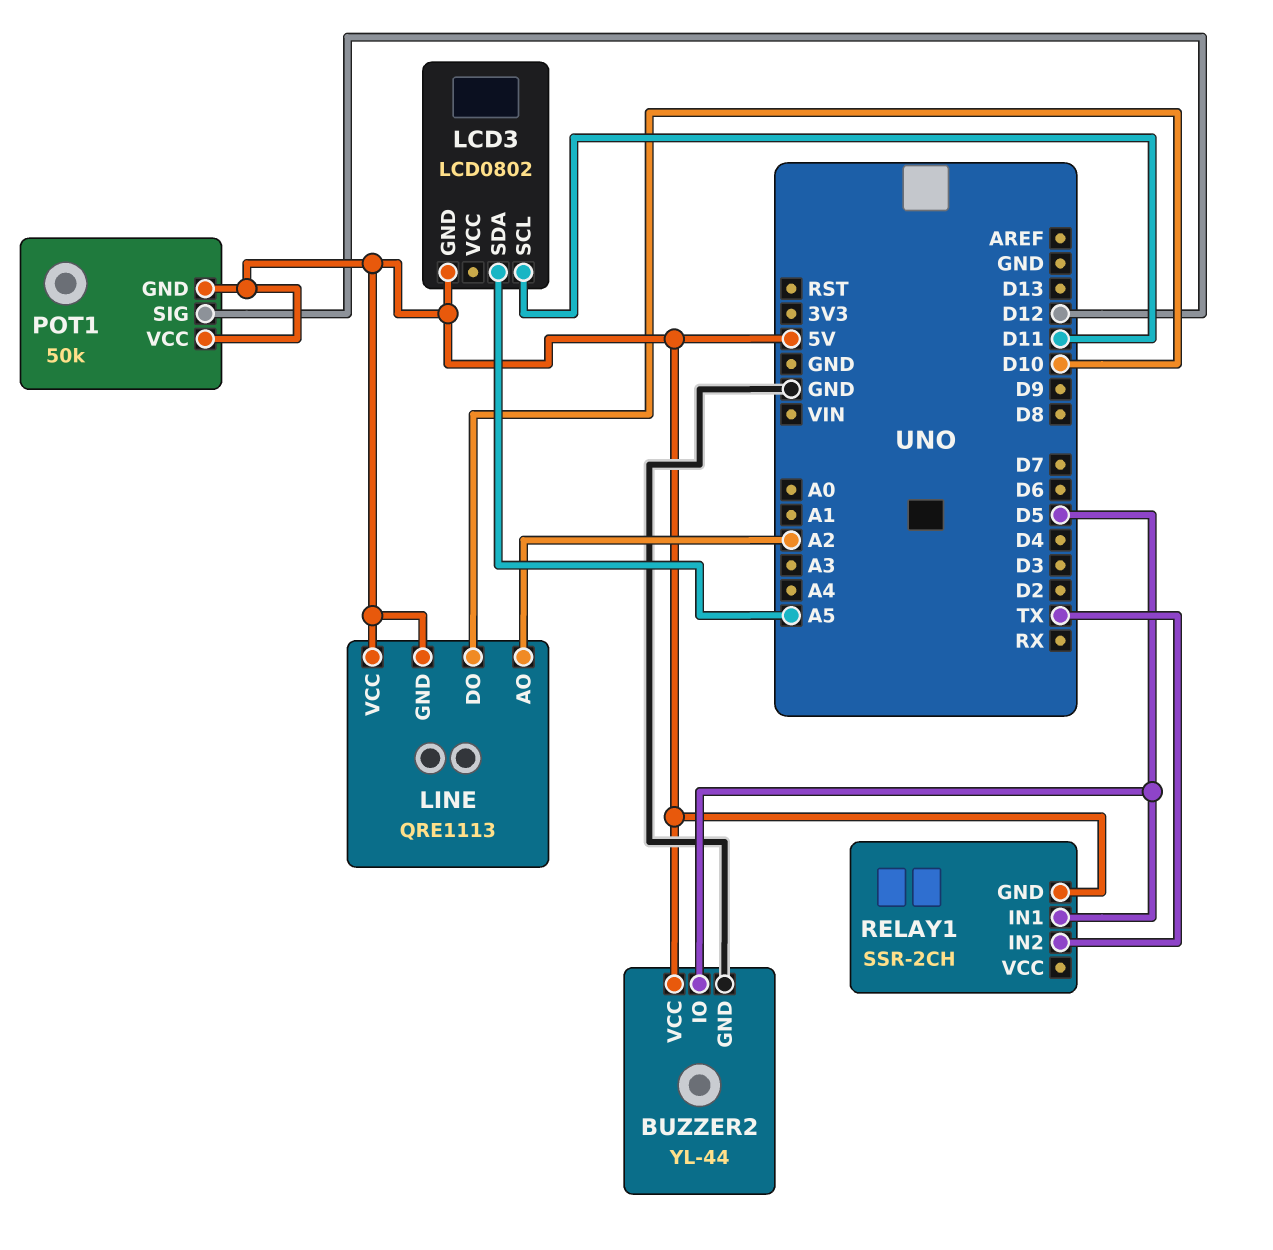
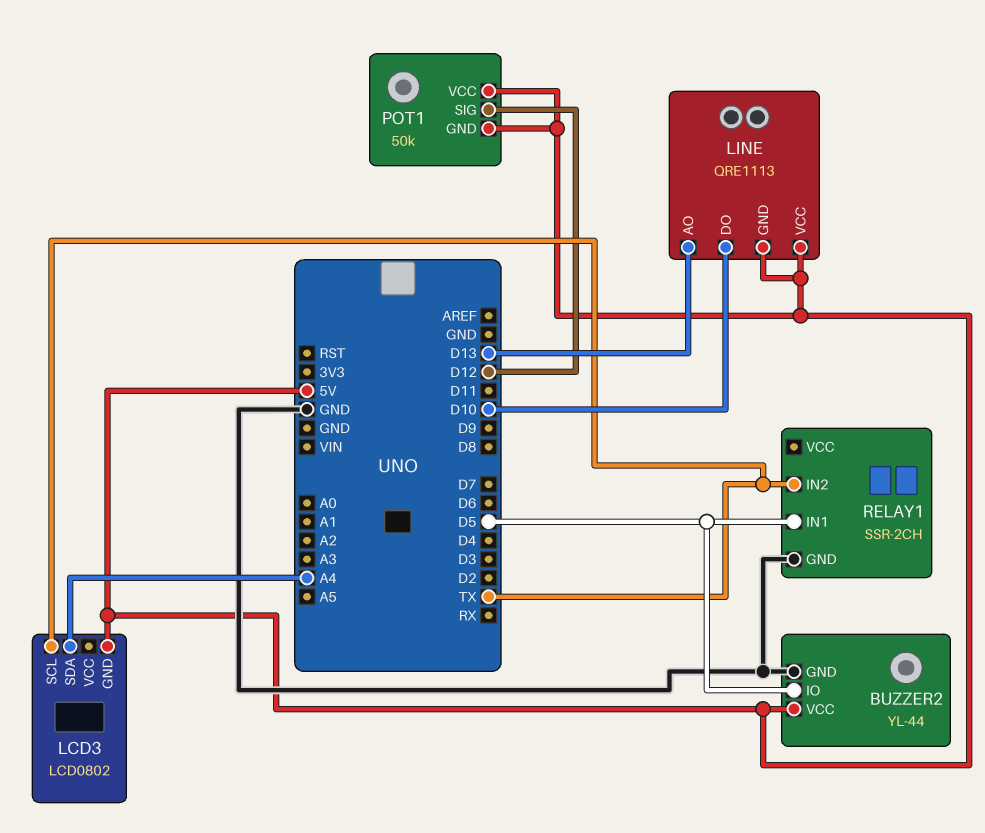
LCD3 pin SCL: D11 -> TX
LCD3 pin SDA: A5 -> A4
LINE pin AO: A2 -> D13
RELAY1 pin GND: 5V -> GND

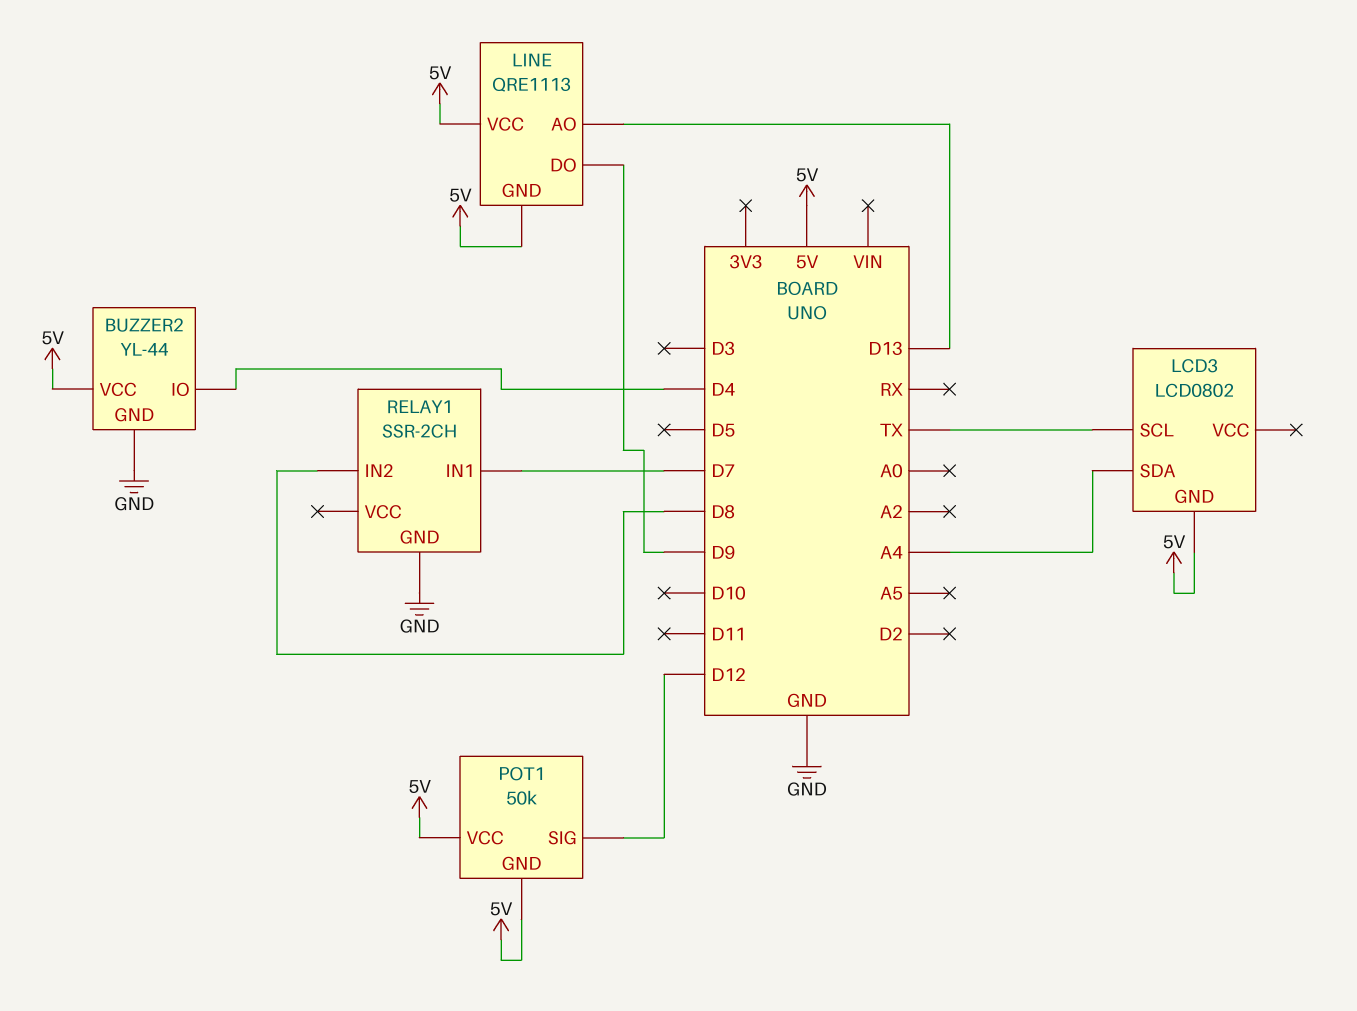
BUZZER2 pin IO: D5 -> D4
LINE pin DO: D10 -> D9
RELAY1 pin IN1: D5 -> D7
RELAY1 pin IN2: TX -> D8

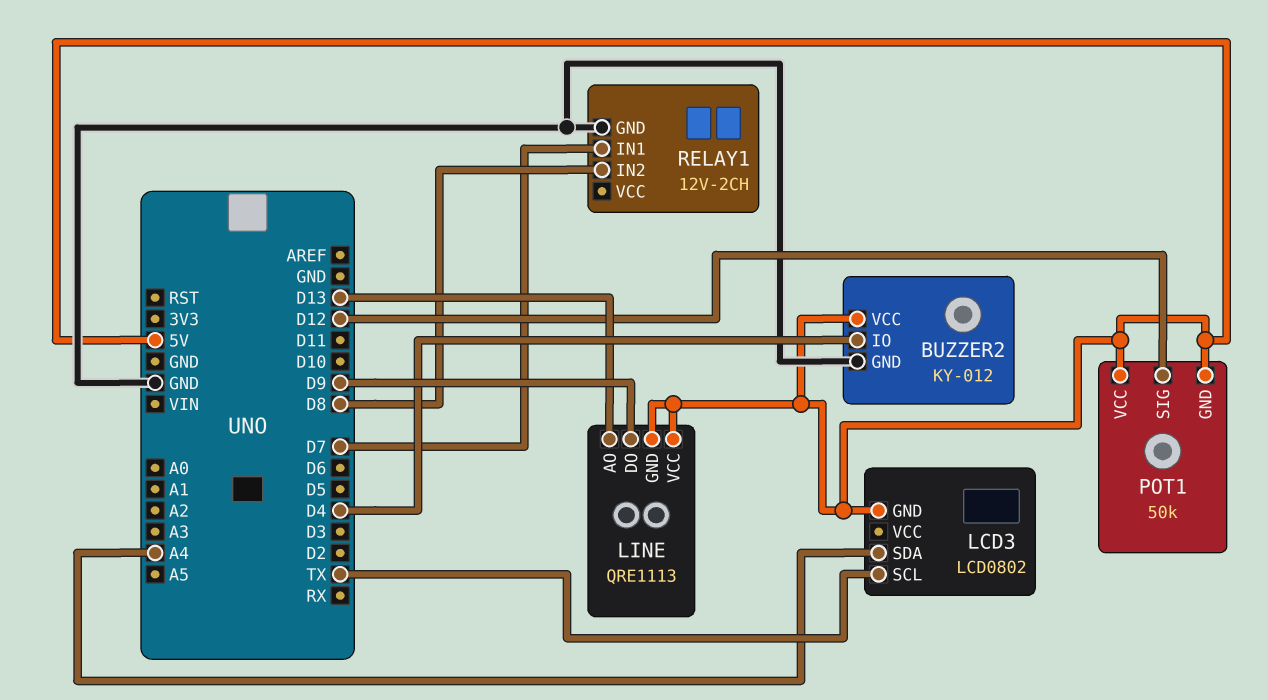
BUZZER2: YL-44 -> KY-012
RELAY1: SSR-2CH -> 12V-2CH

